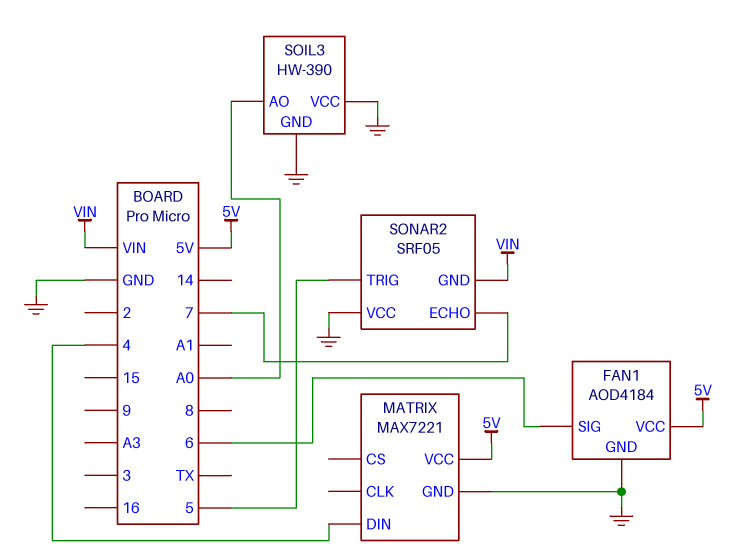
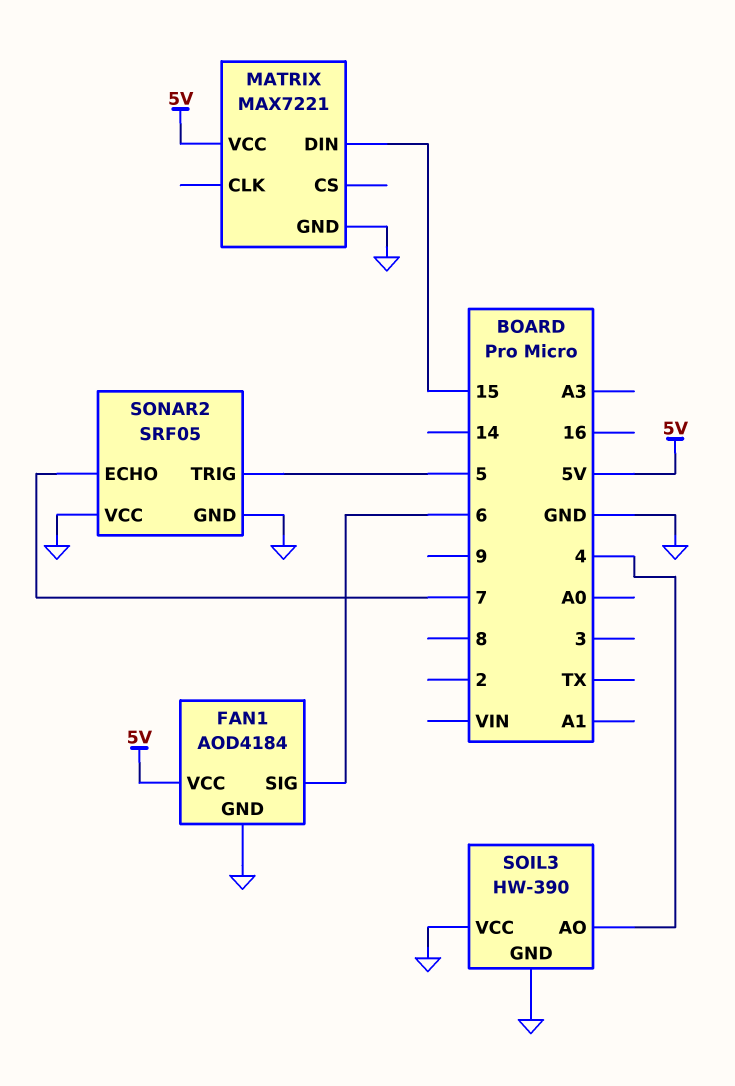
MATRIX pin DIN: 4 -> 15
SOIL3 pin AO: A0 -> 4
SONAR2 pin GND: VIN -> GND

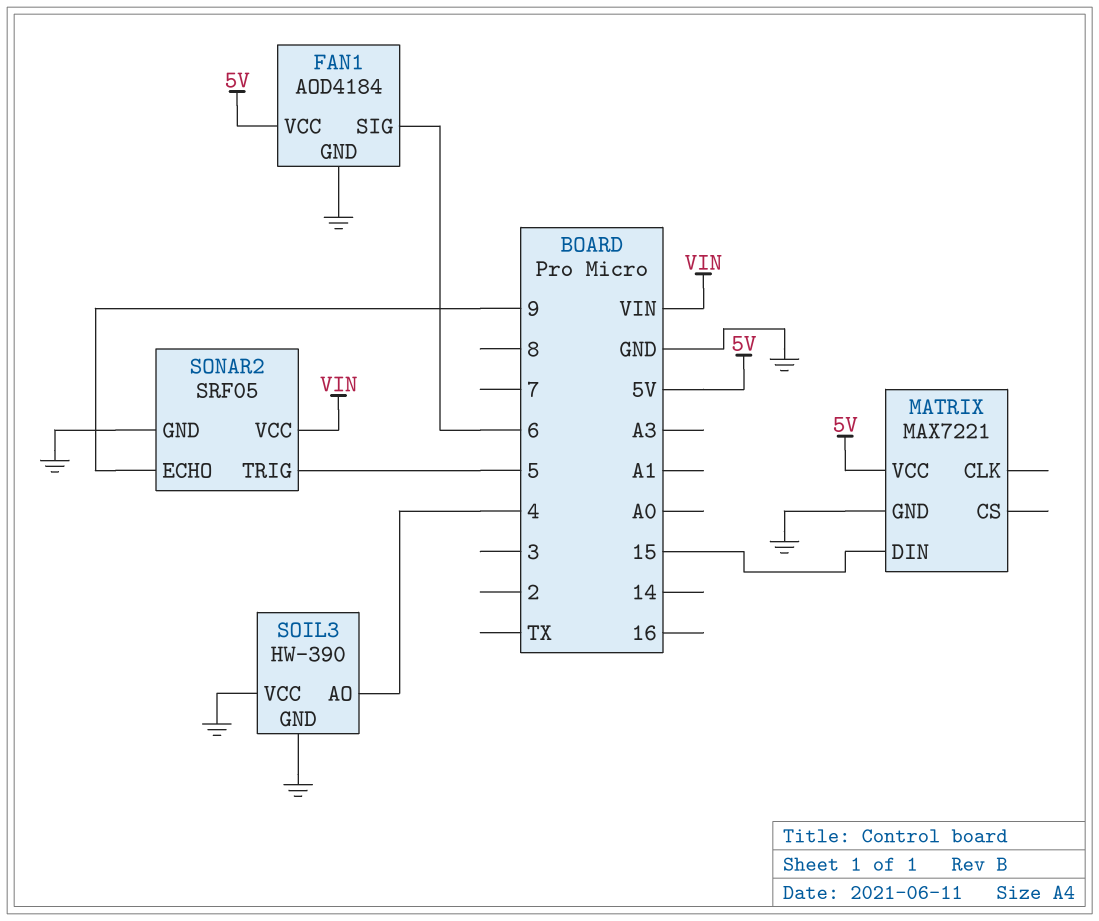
SONAR2 pin ECHO: 7 -> 9
SONAR2 pin VCC: GND -> VIN

